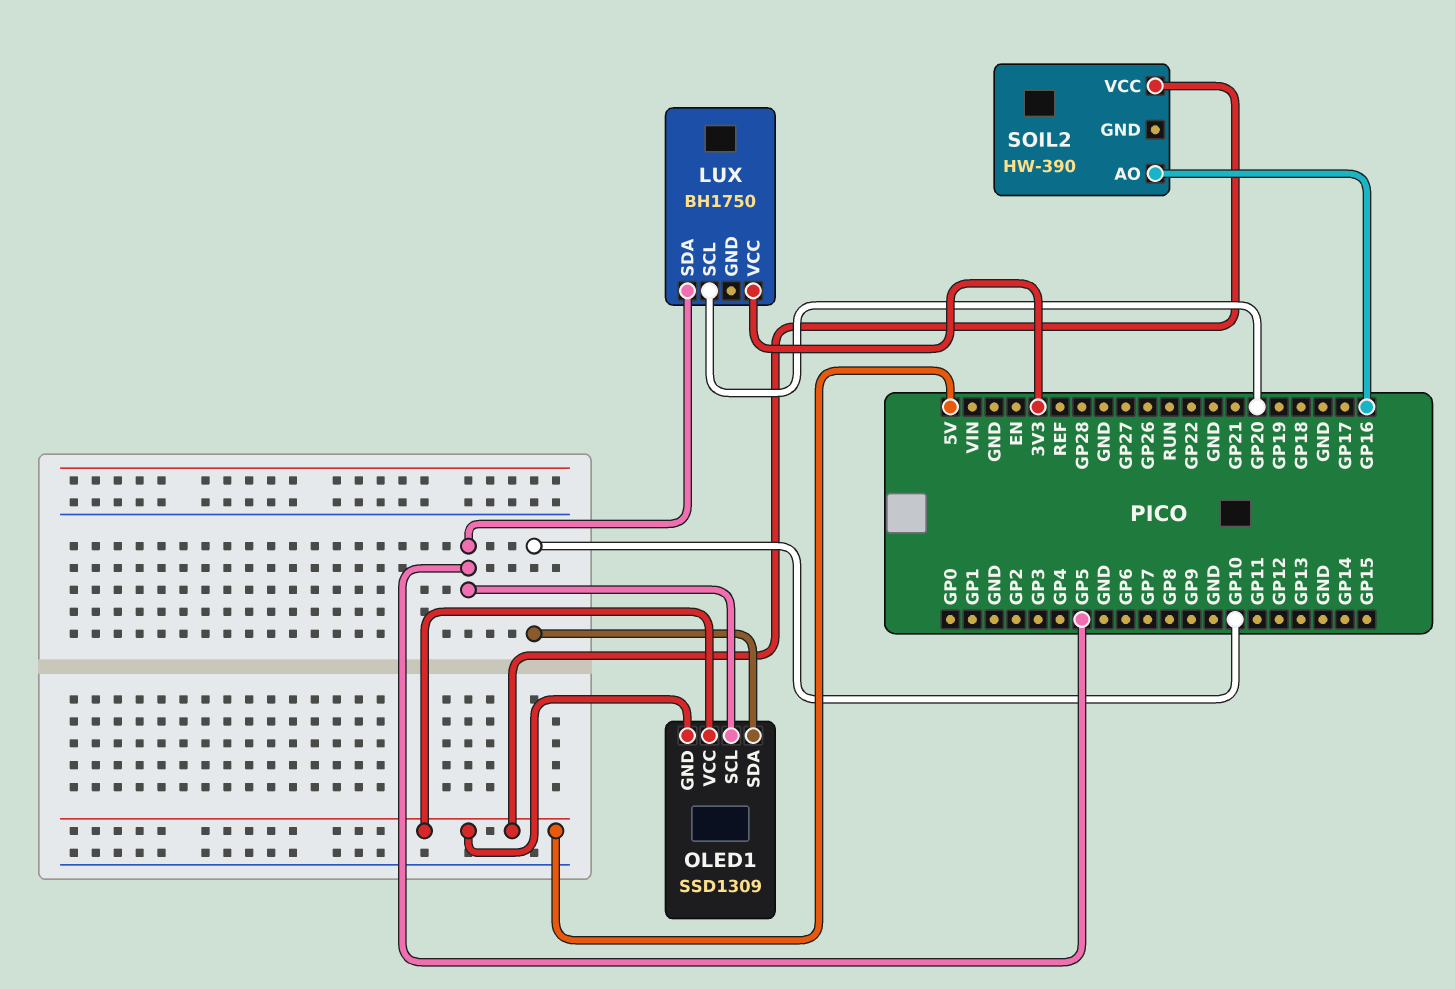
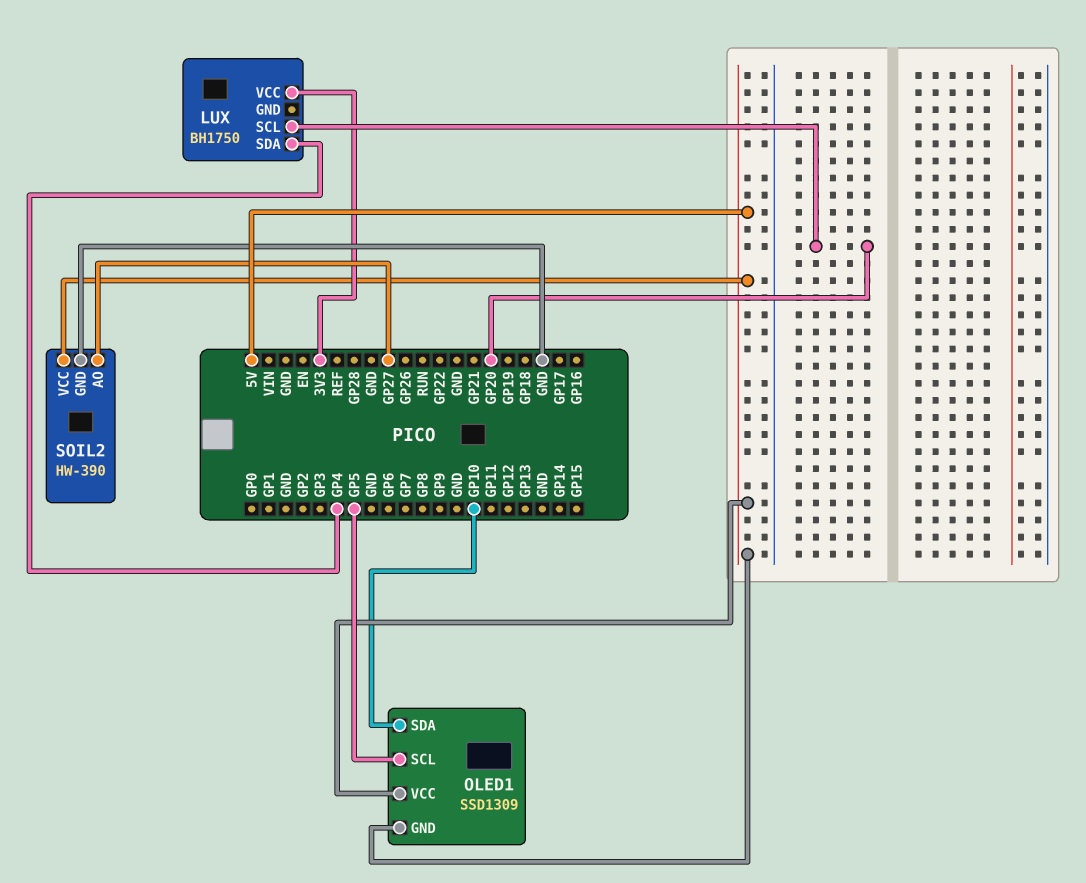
LUX pin SDA: GP5 -> GP4
SOIL2 pin AO: GP16 -> GP27
SOIL2 pin GND: none -> GND

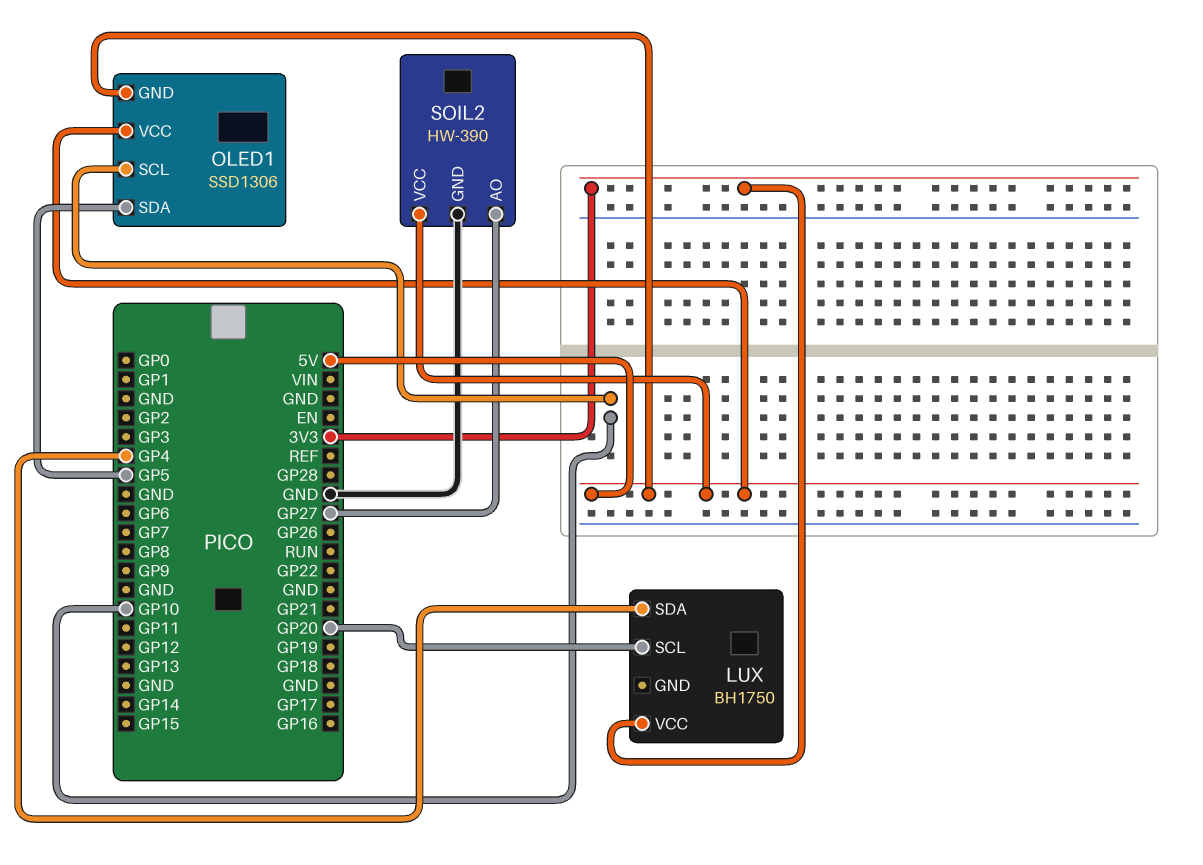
OLED1: SSD1309 -> SSD1306
OLED1 pin SCL: GP5 -> GP10
OLED1 pin SDA: GP10 -> GP5

